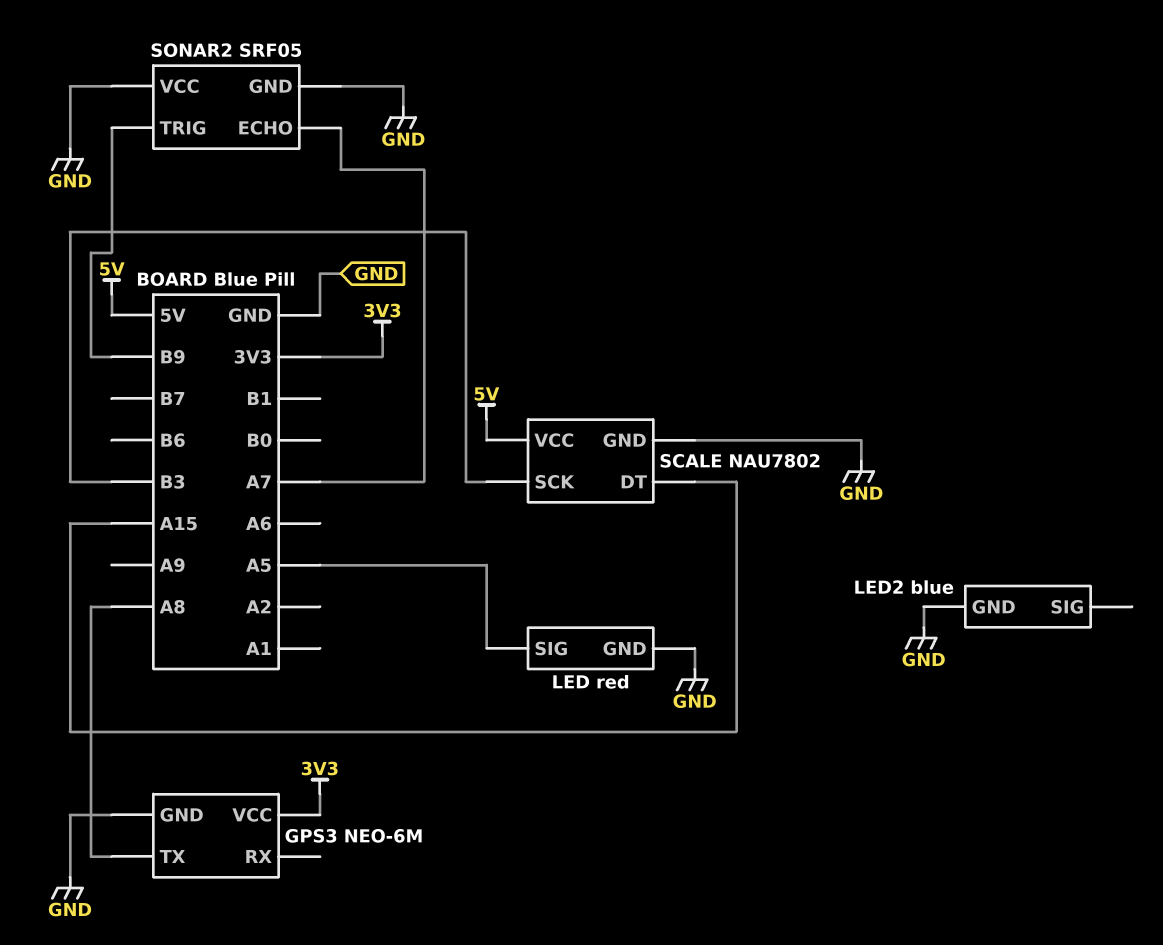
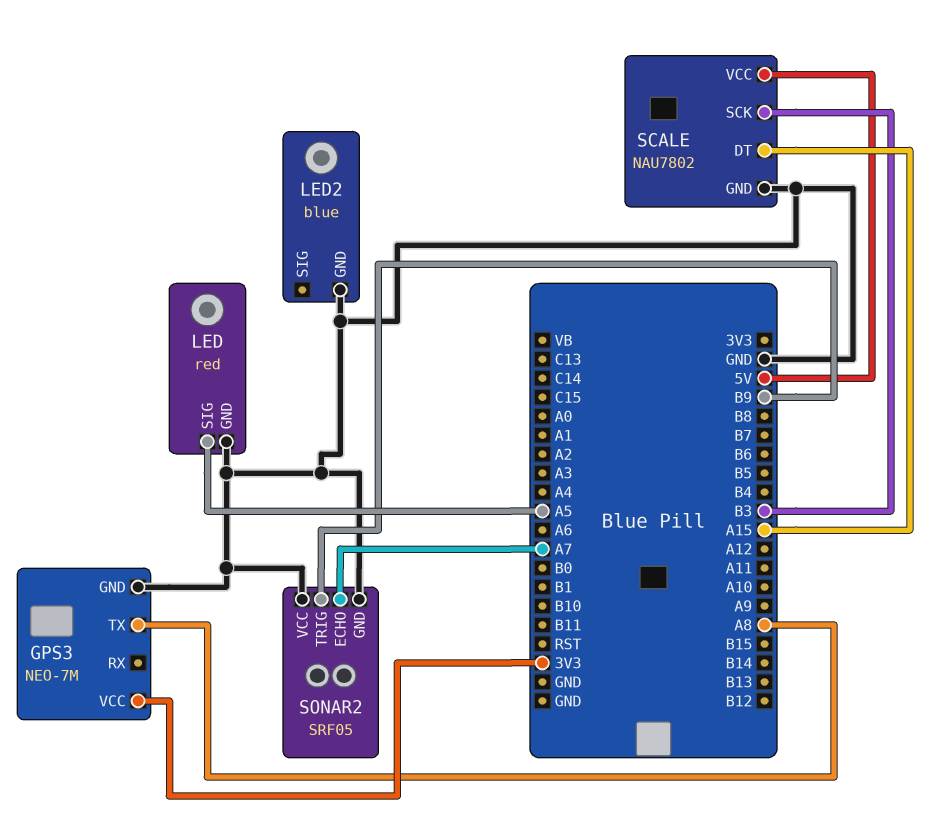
GPS3: NEO-6M -> NEO-7M

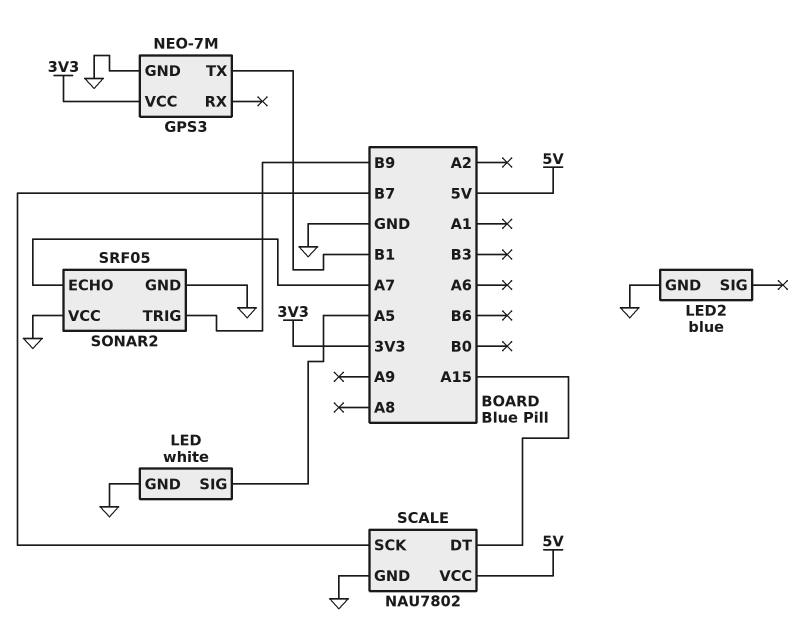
GPS3 pin TX: A8 -> B1
LED: red -> white
SCALE pin SCK: B3 -> B7

